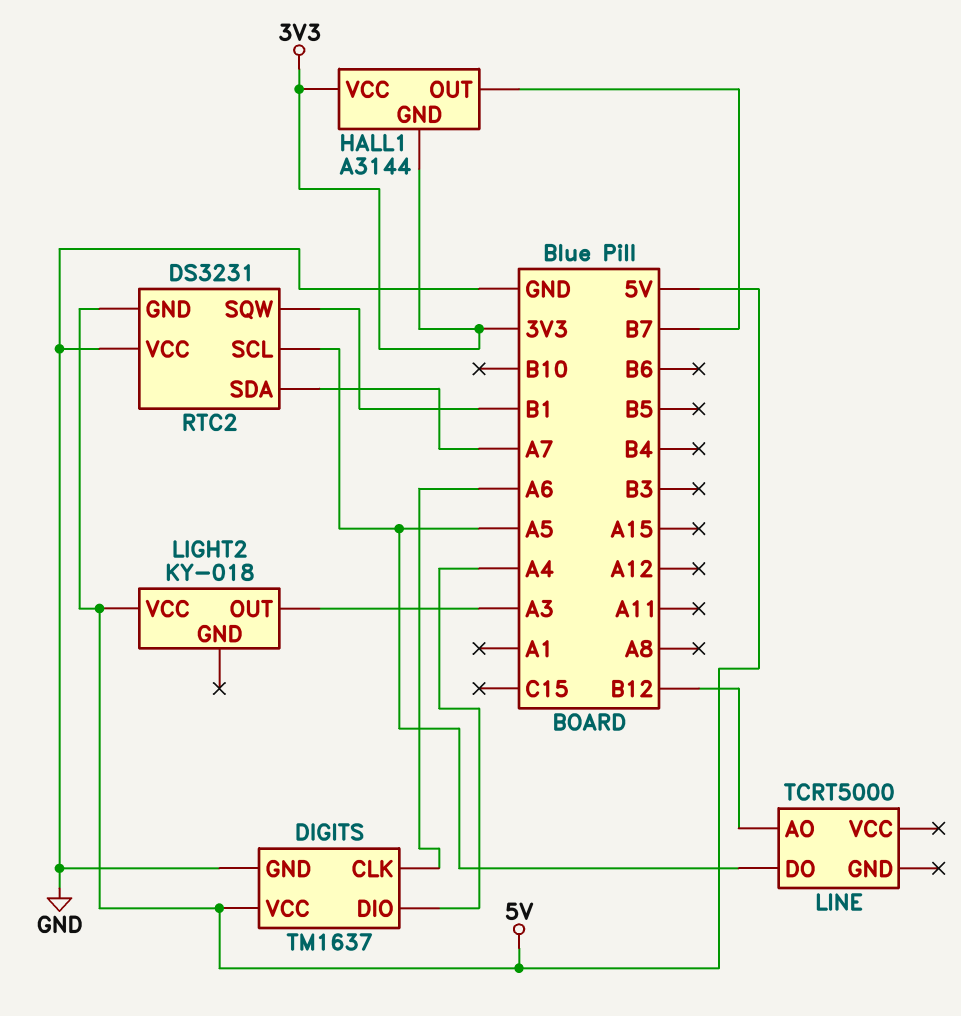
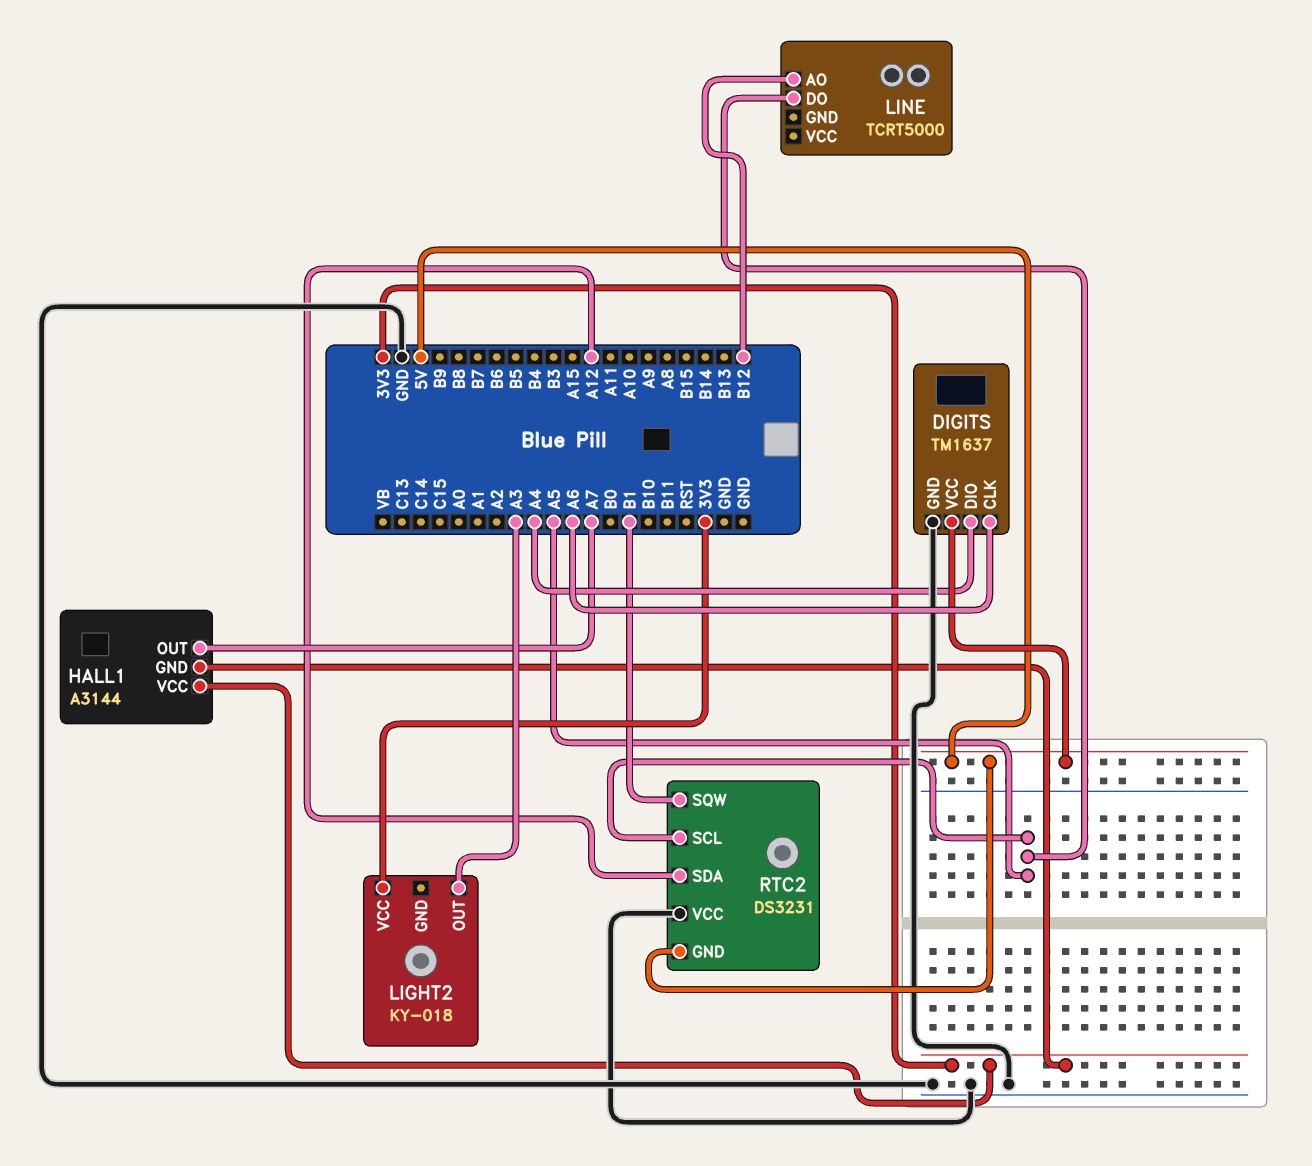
HALL1 pin OUT: B7 -> A7
LIGHT2 pin VCC: 5V -> 3V3
RTC2 pin SDA: A7 -> A12

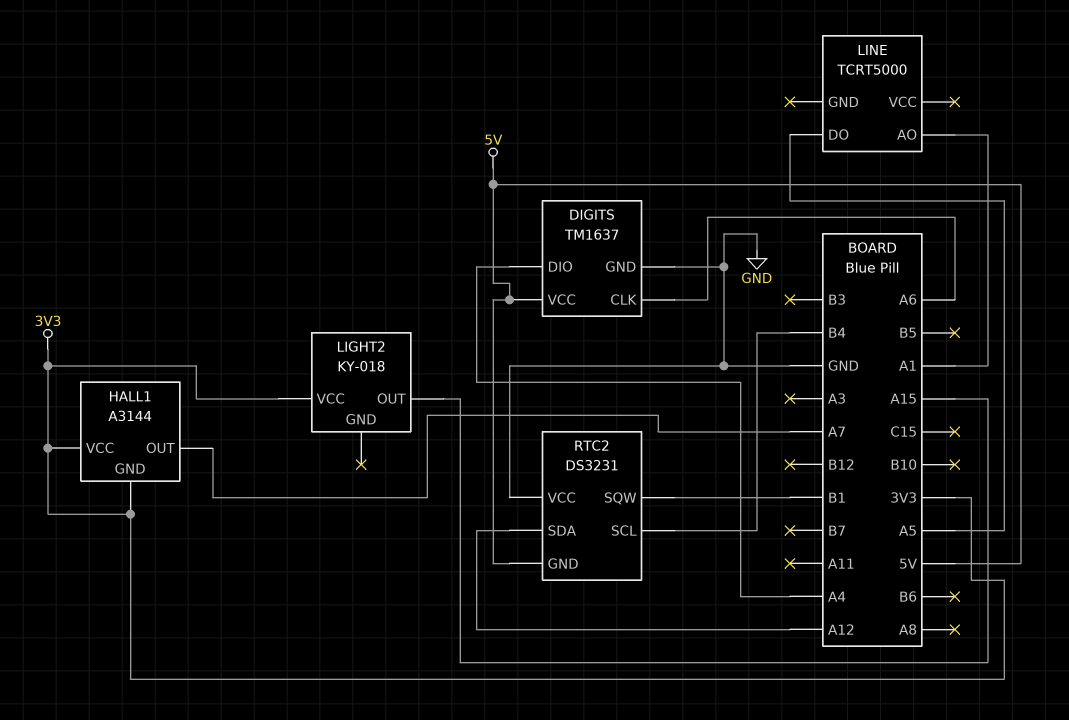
LIGHT2 pin OUT: A3 -> A15
LINE pin AO: B12 -> A1
RTC2 pin SCL: A5 -> B4

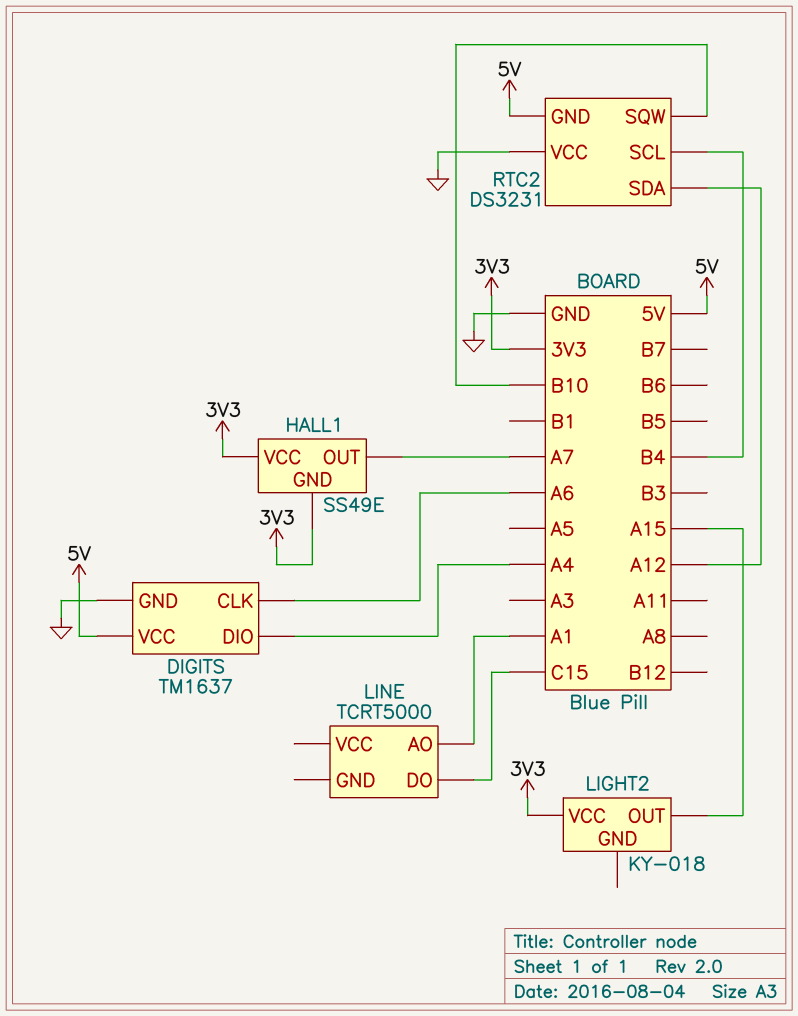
HALL1: A3144 -> SS49E
LINE pin DO: A5 -> C15
RTC2 pin SQW: B1 -> B10

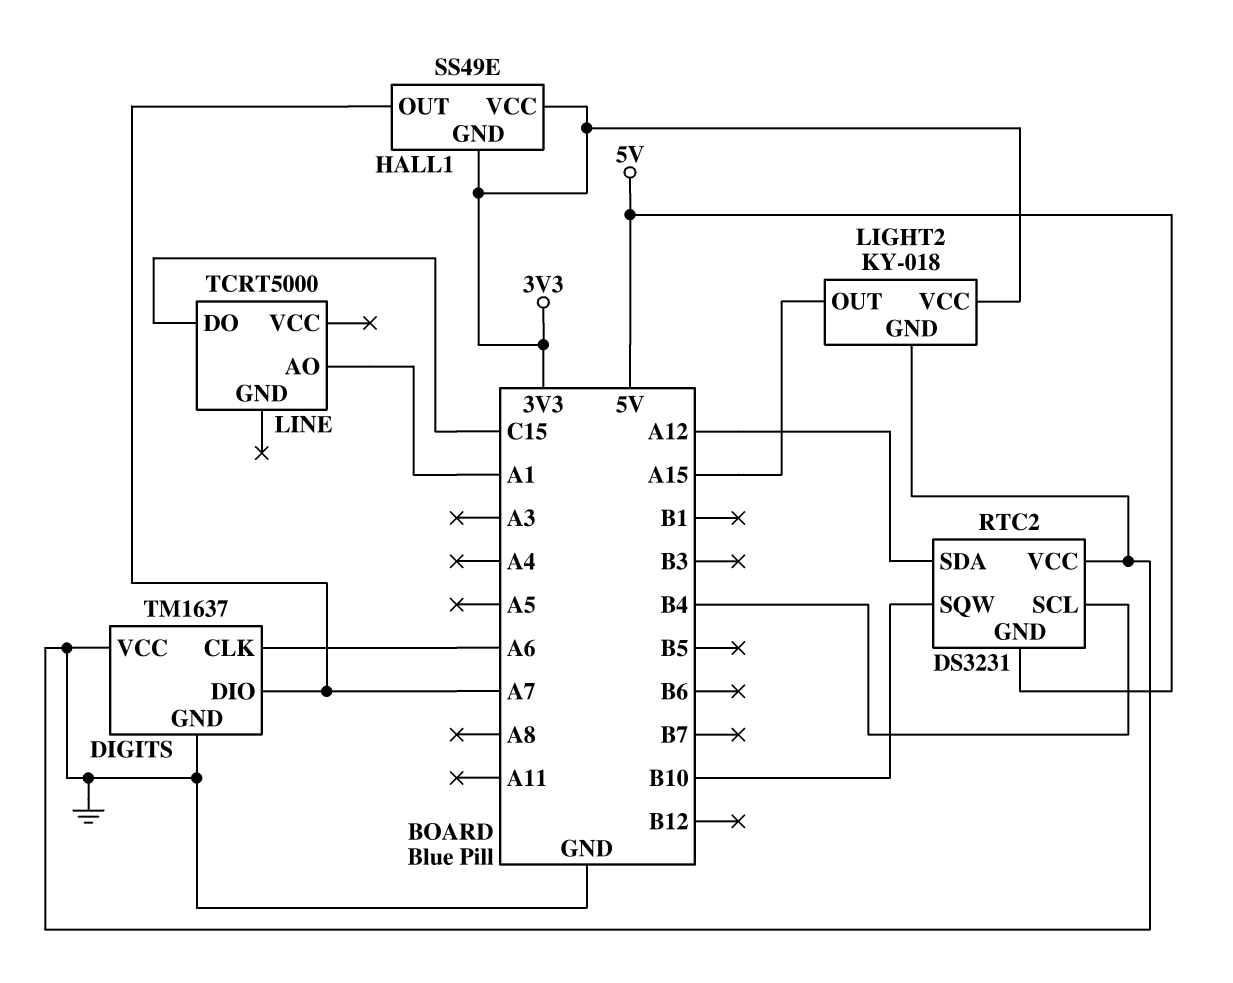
DIGITS pin DIO: A4 -> A7
DIGITS pin VCC: 5V -> GND
LIGHT2 pin GND: none -> GND

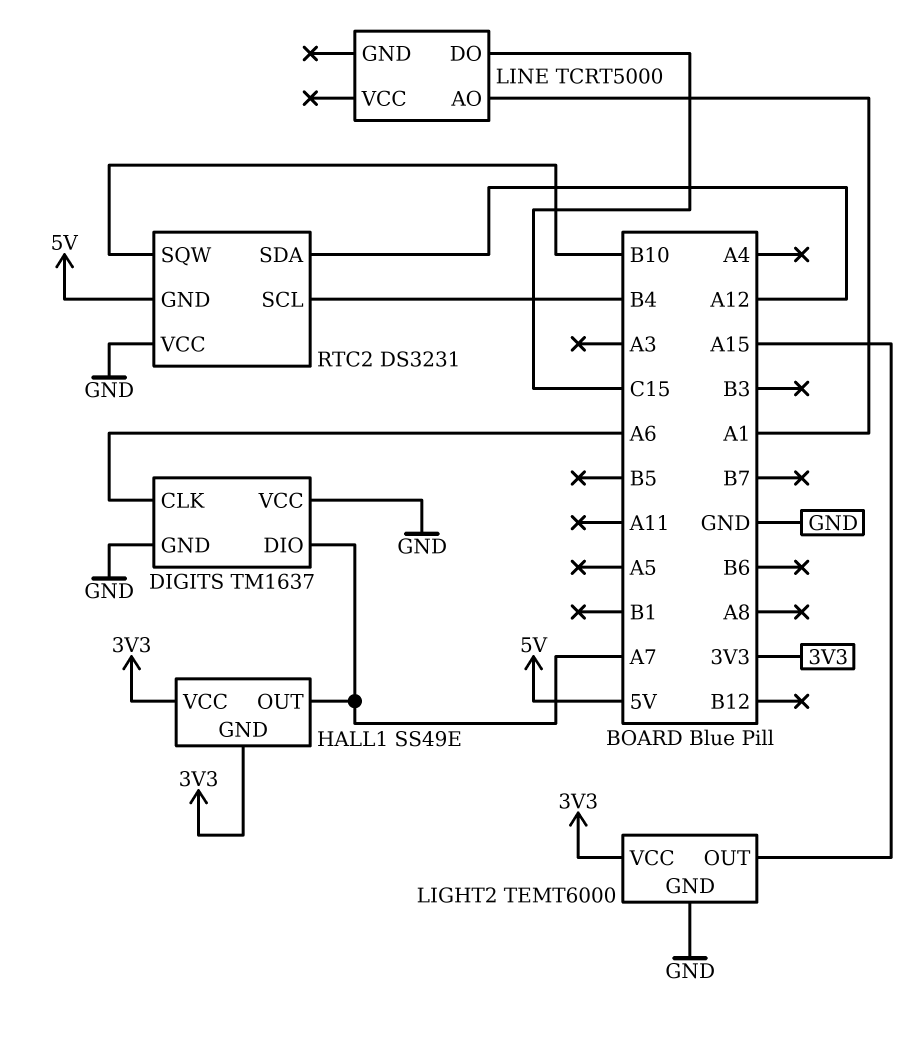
LIGHT2: KY-018 -> TEMT6000

